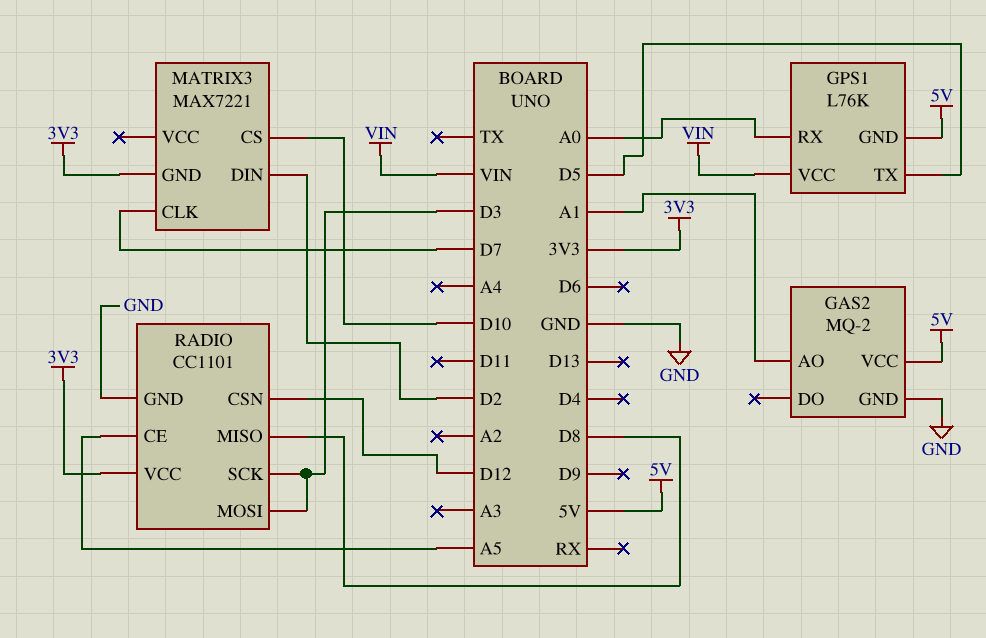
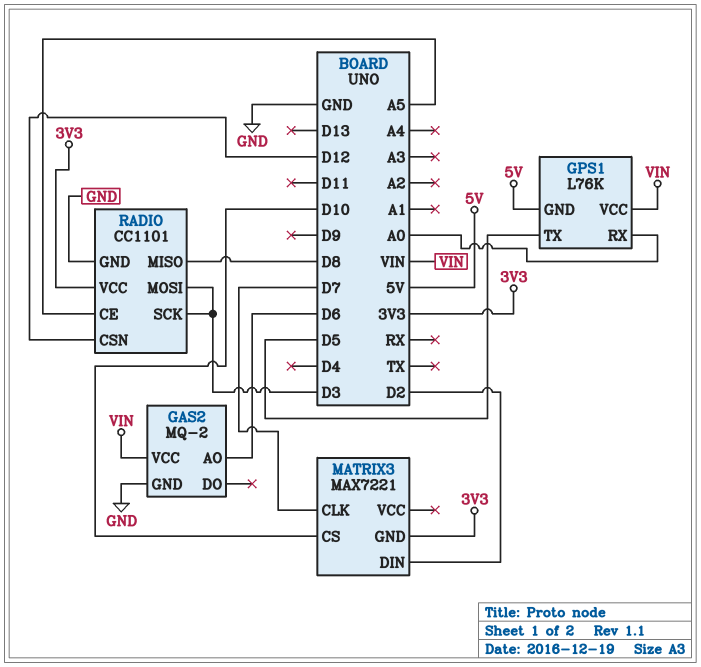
GAS2 pin AO: A1 -> D6
GAS2 pin VCC: 5V -> VIN

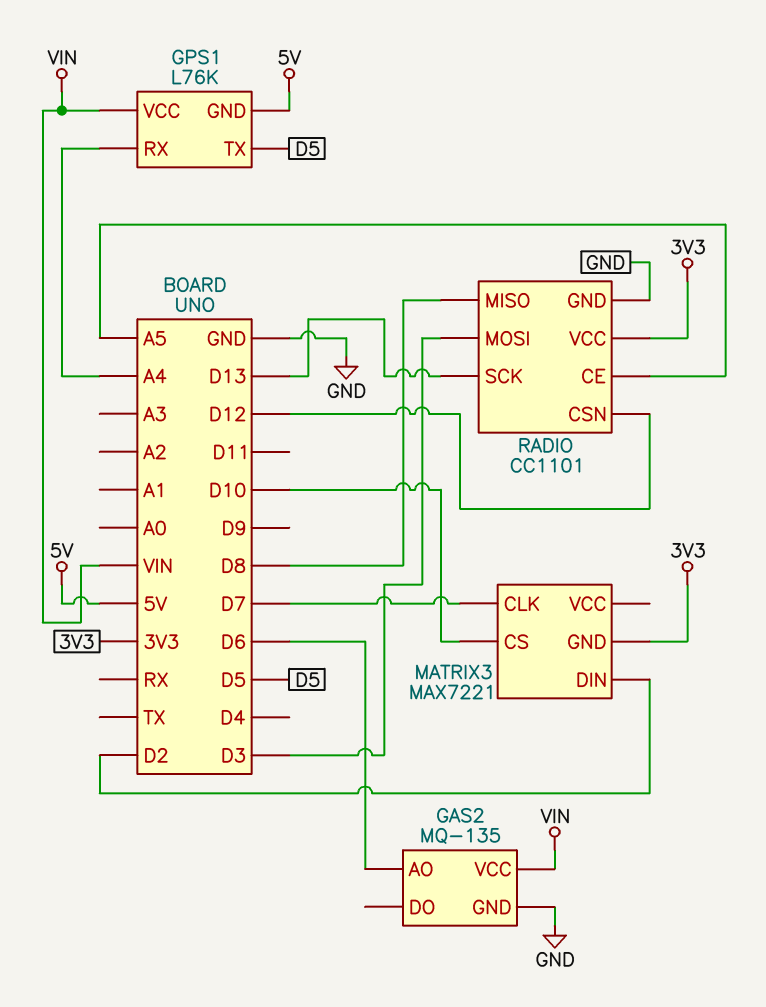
GAS2: MQ-2 -> MQ-135
GPS1 pin RX: A0 -> A4
RADIO pin SCK: D3 -> D13

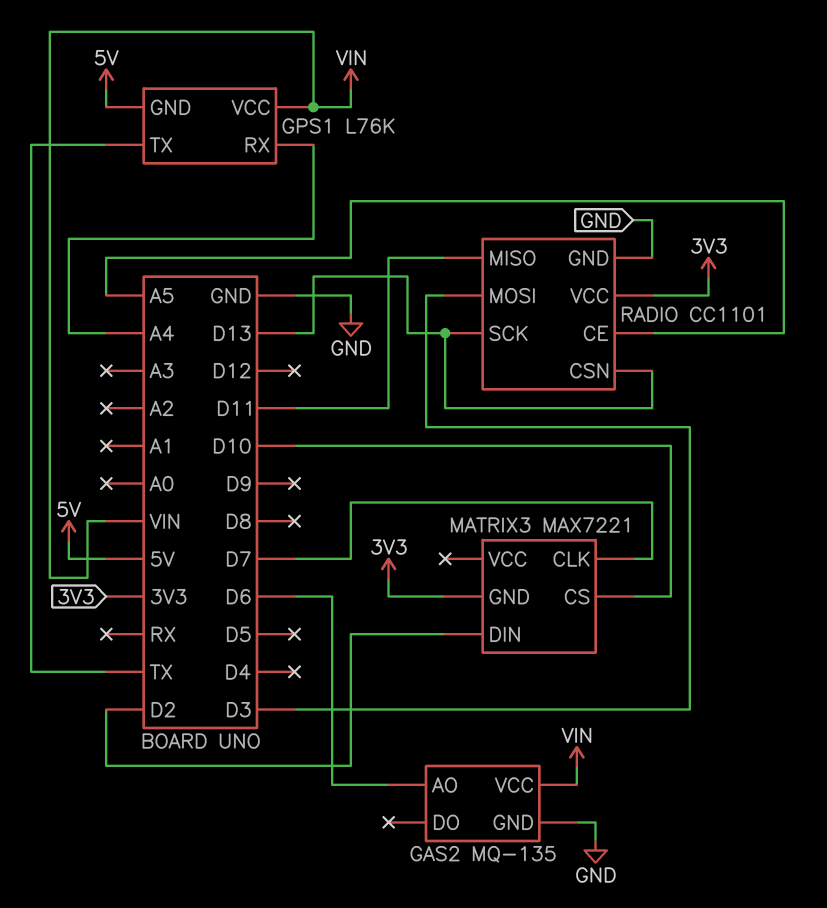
GPS1 pin TX: D5 -> TX
RADIO pin CSN: D12 -> D13
RADIO pin MISO: D8 -> D11

